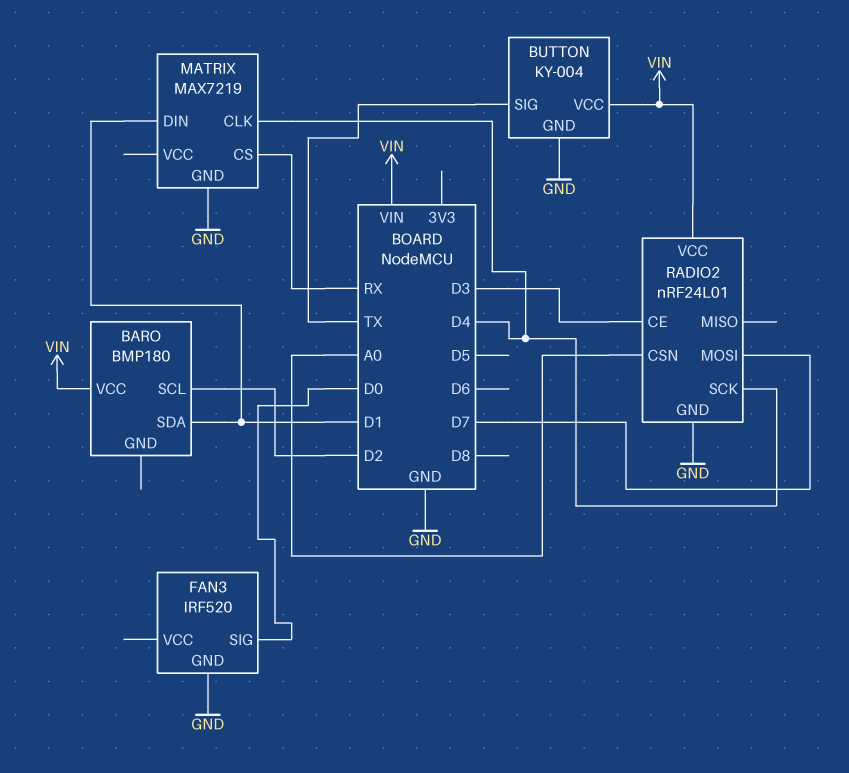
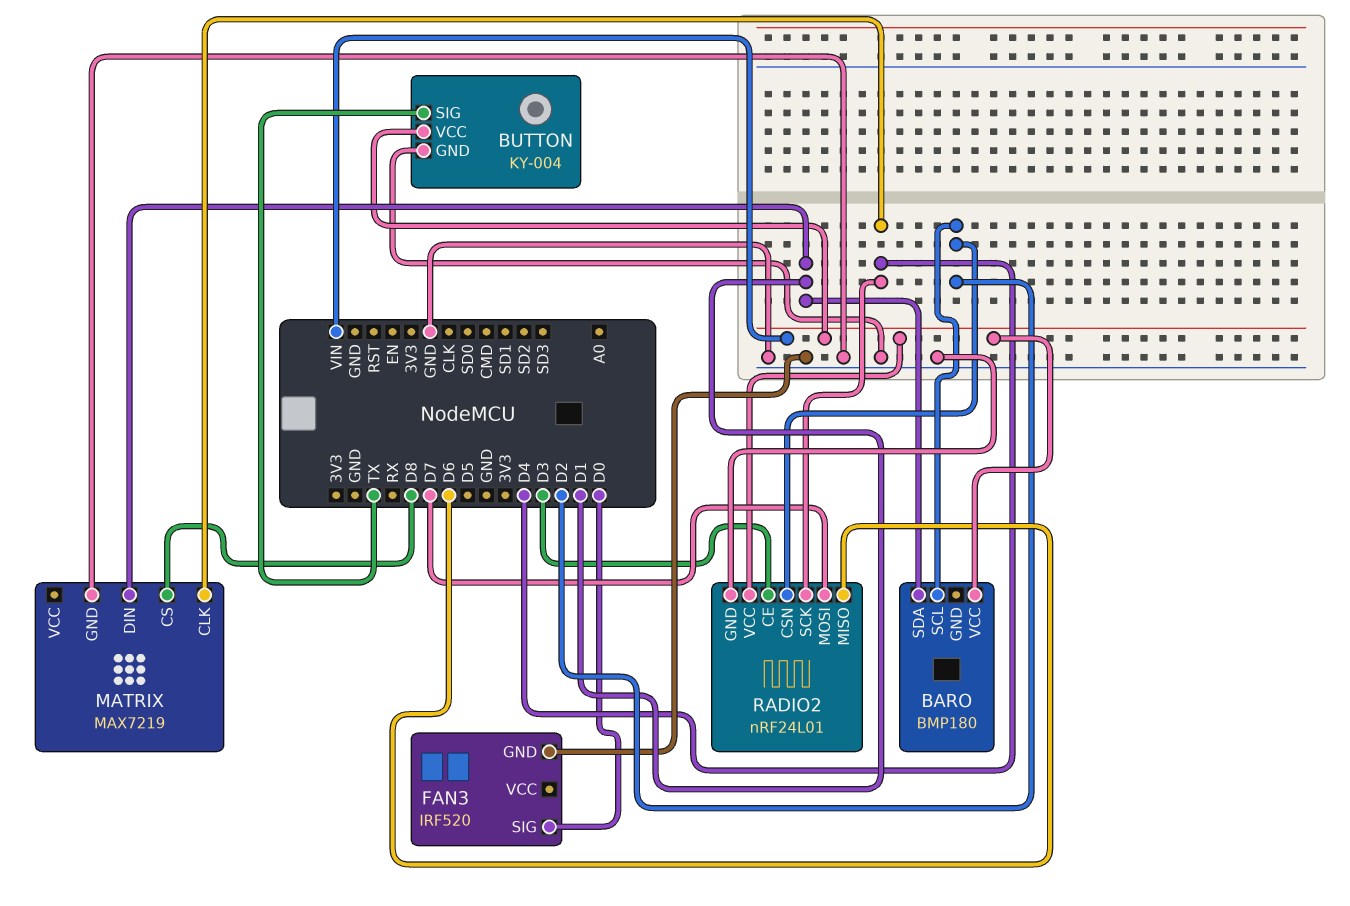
MATRIX pin CS: RX -> D8
RADIO2 pin CSN: A0 -> D2
RADIO2 pin MISO: none -> D6

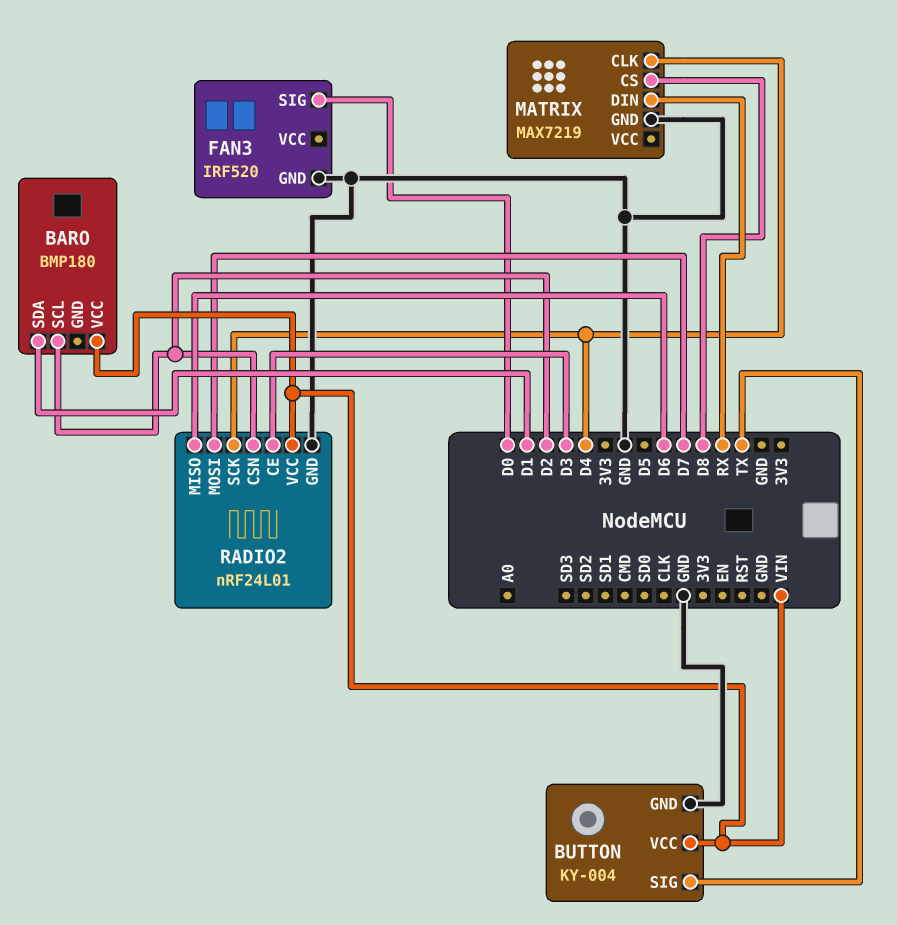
MATRIX pin DIN: D1 -> RX

